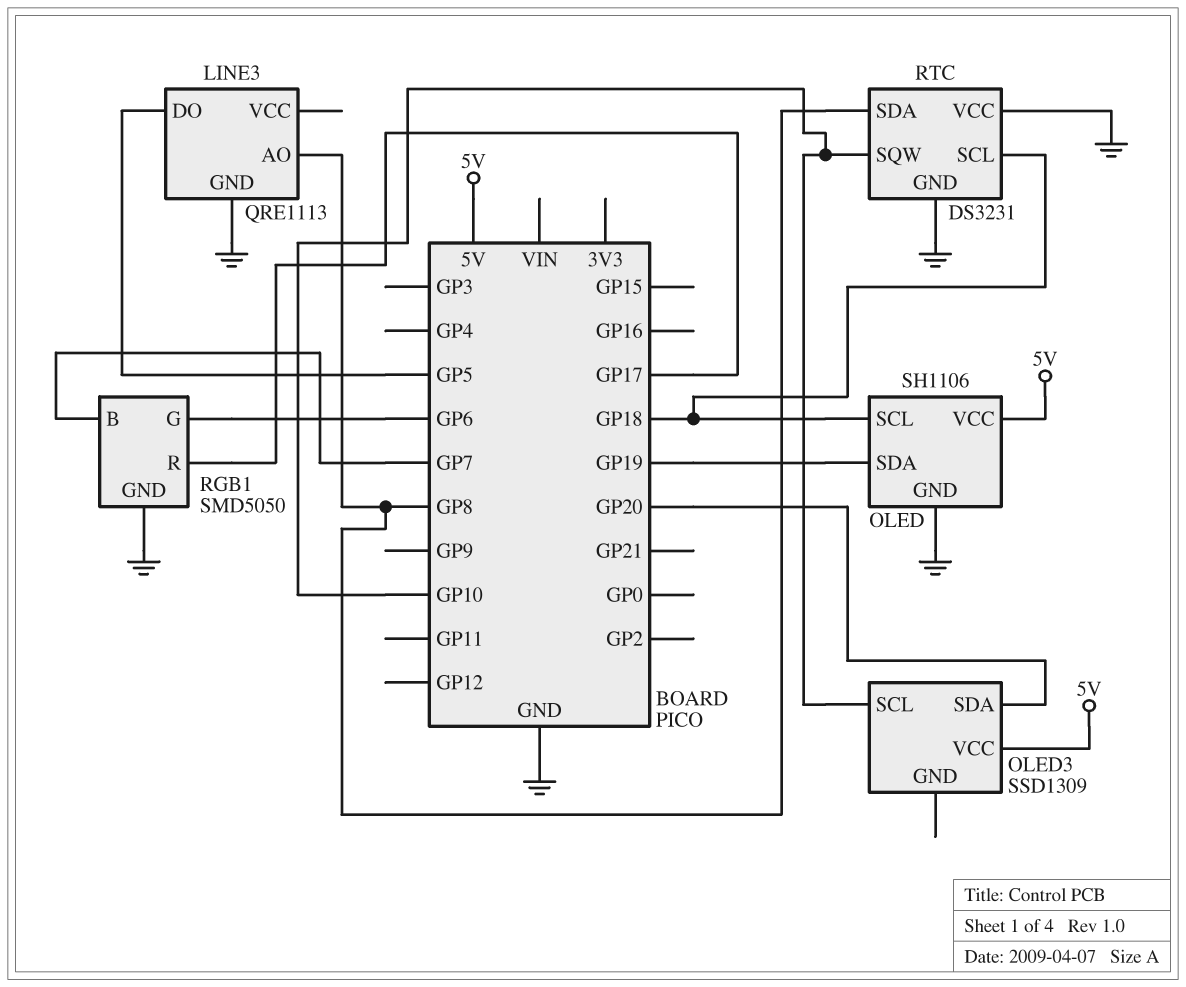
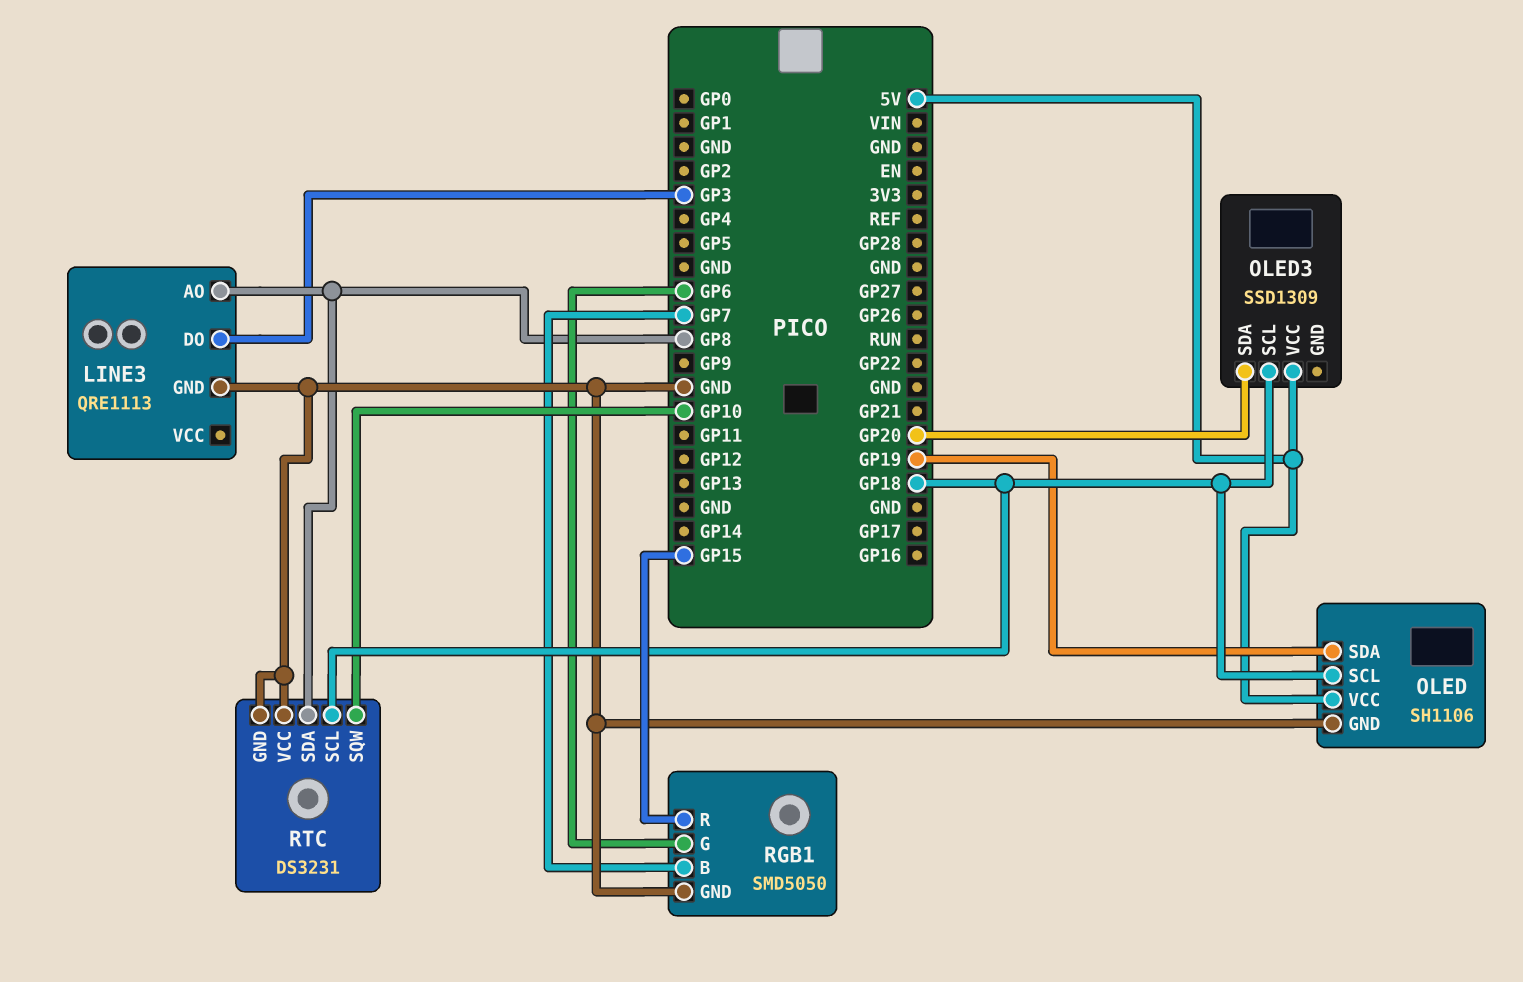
LINE3 pin DO: GP5 -> GP3
OLED3 pin SCL: GP10 -> GP18
RGB1 pin R: GP17 -> GP15

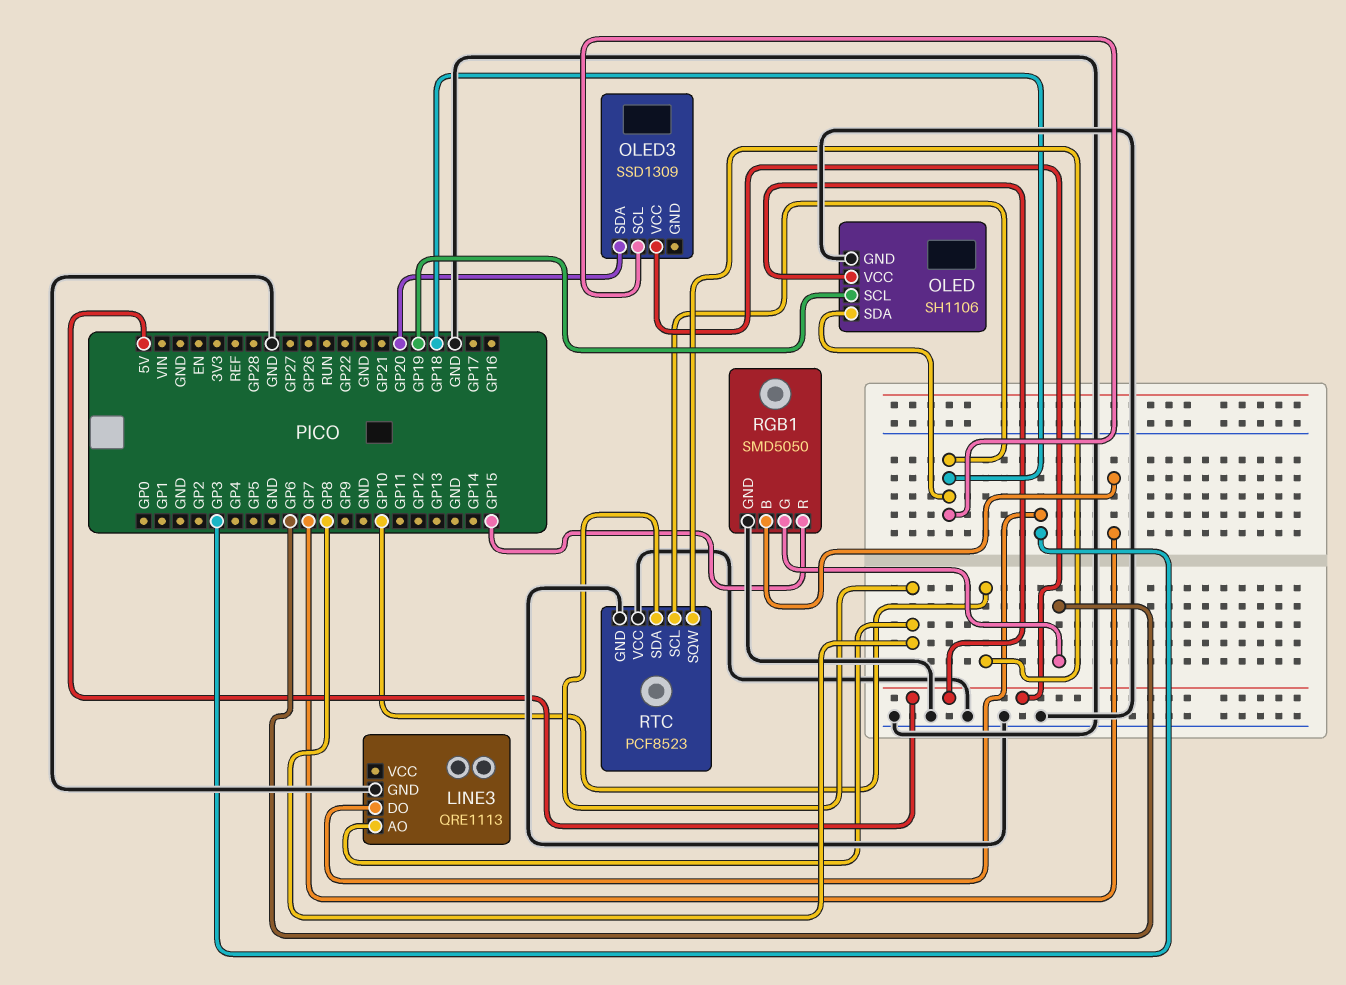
OLED pin SCL: GP18 -> GP19
OLED pin SDA: GP19 -> GP18
RTC: DS3231 -> PCF8523

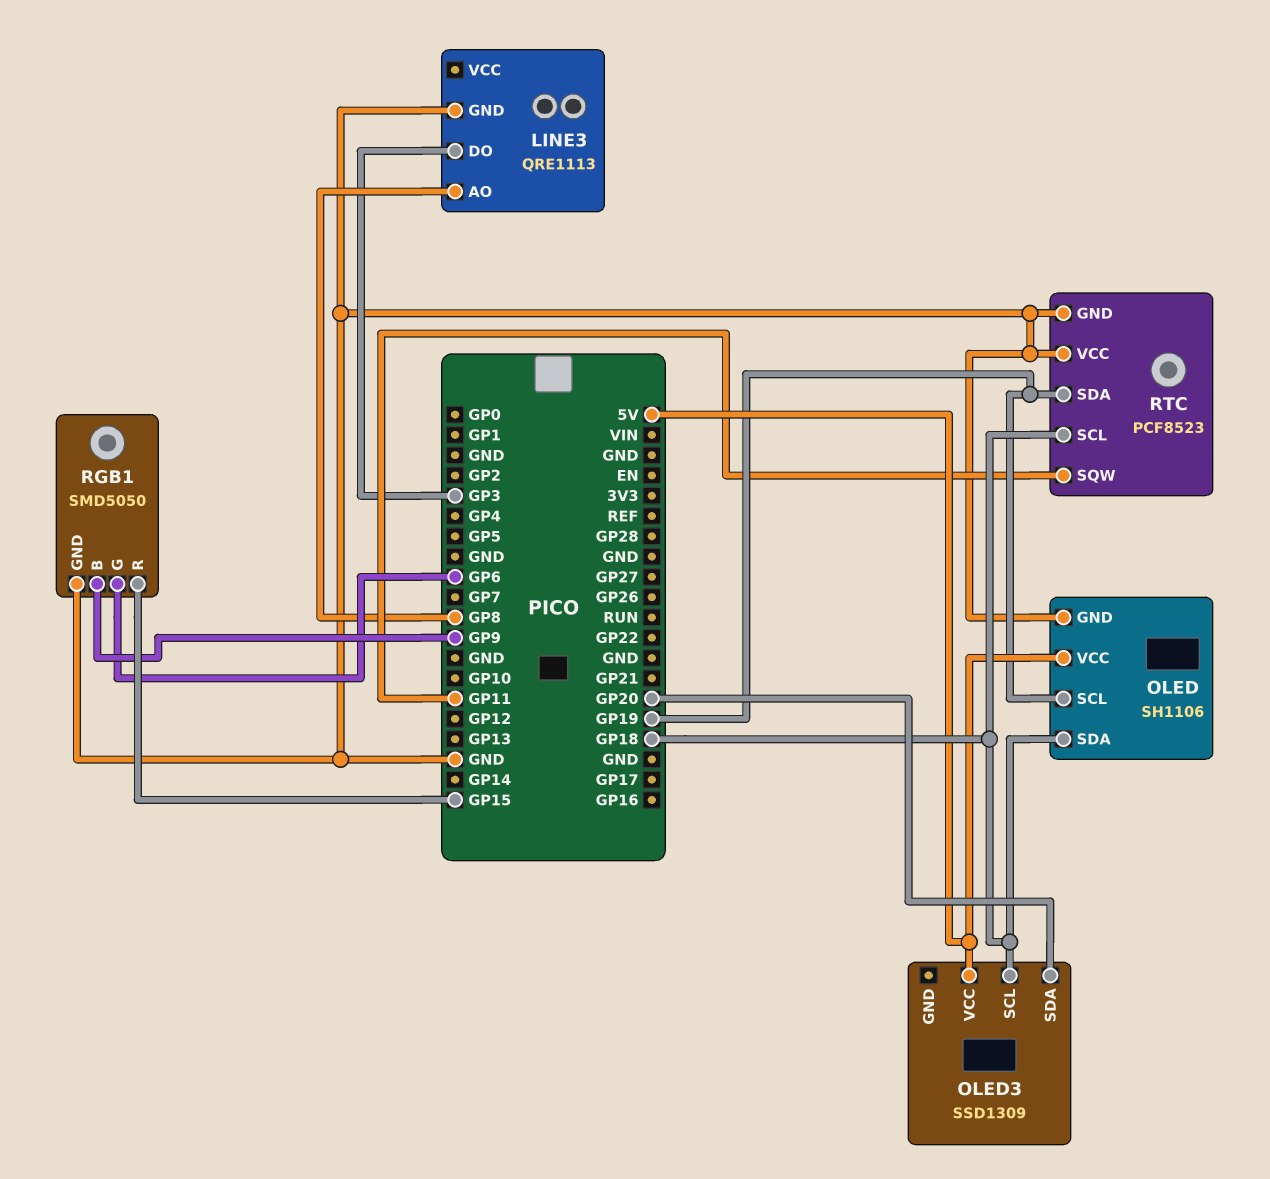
RGB1 pin B: GP7 -> GP9
RTC pin SDA: GP8 -> GP19
RTC pin SQW: GP10 -> GP11

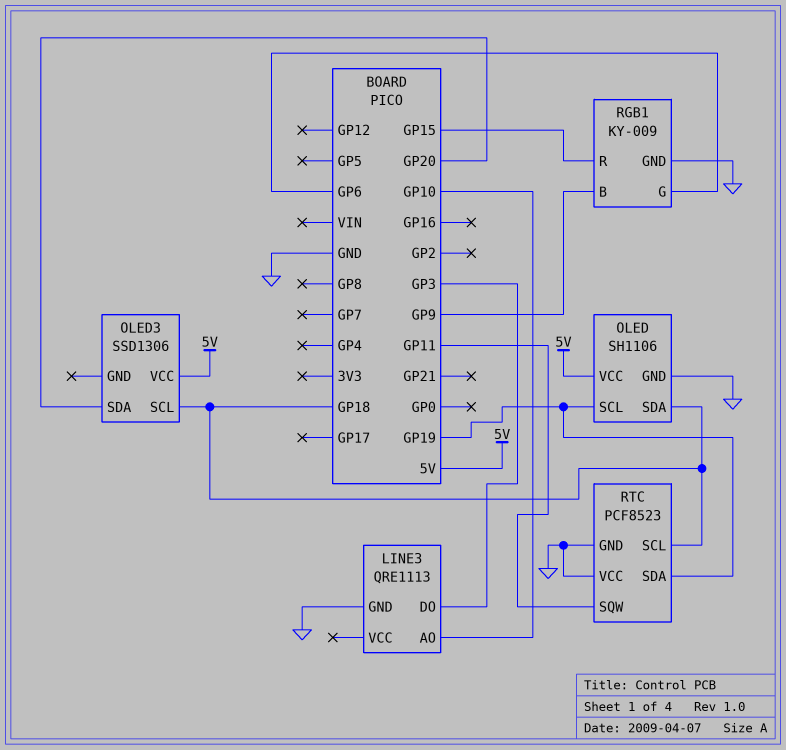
LINE3 pin AO: GP8 -> GP10
OLED3: SSD1309 -> SSD1306
RGB1: SMD5050 -> KY-009

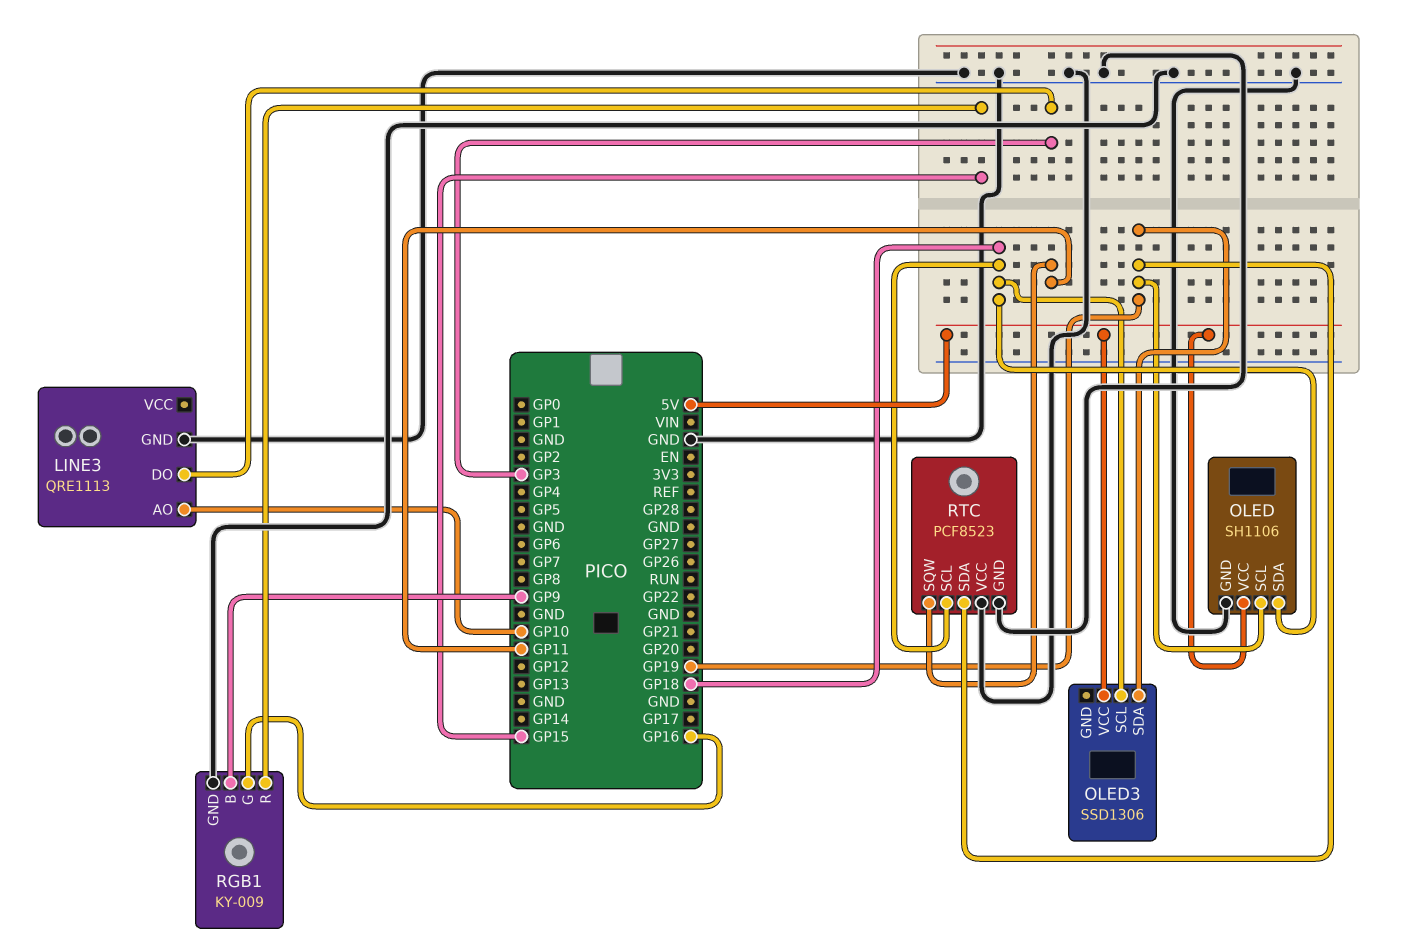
OLED3 pin SDA: GP20 -> GP19
RGB1 pin G: GP6 -> GP16

